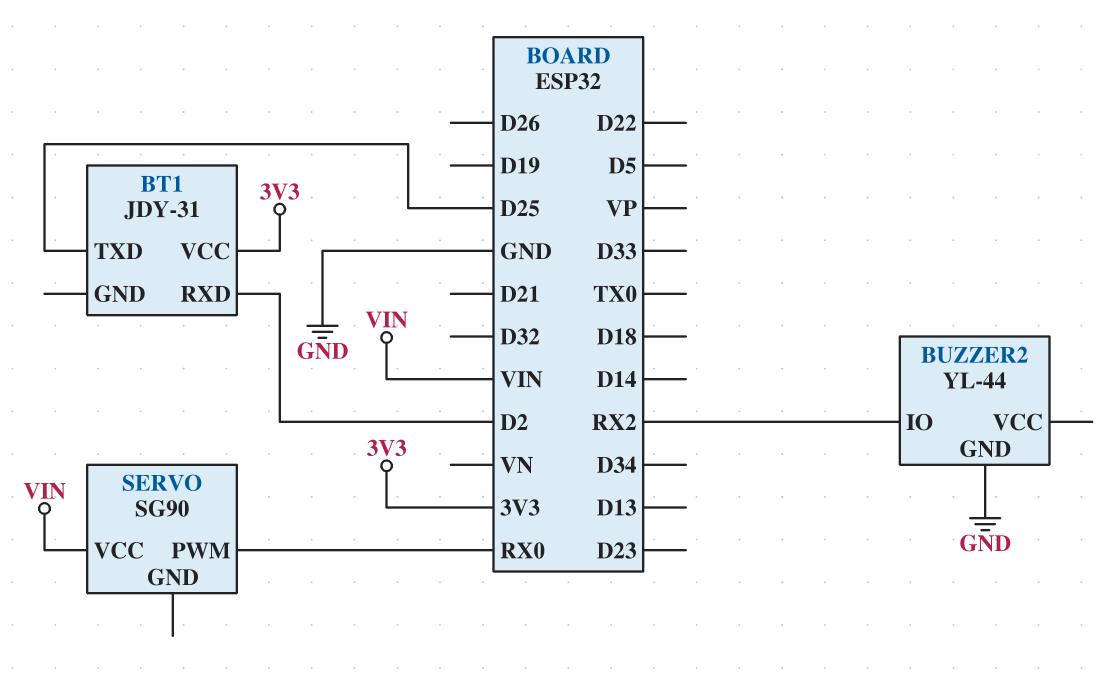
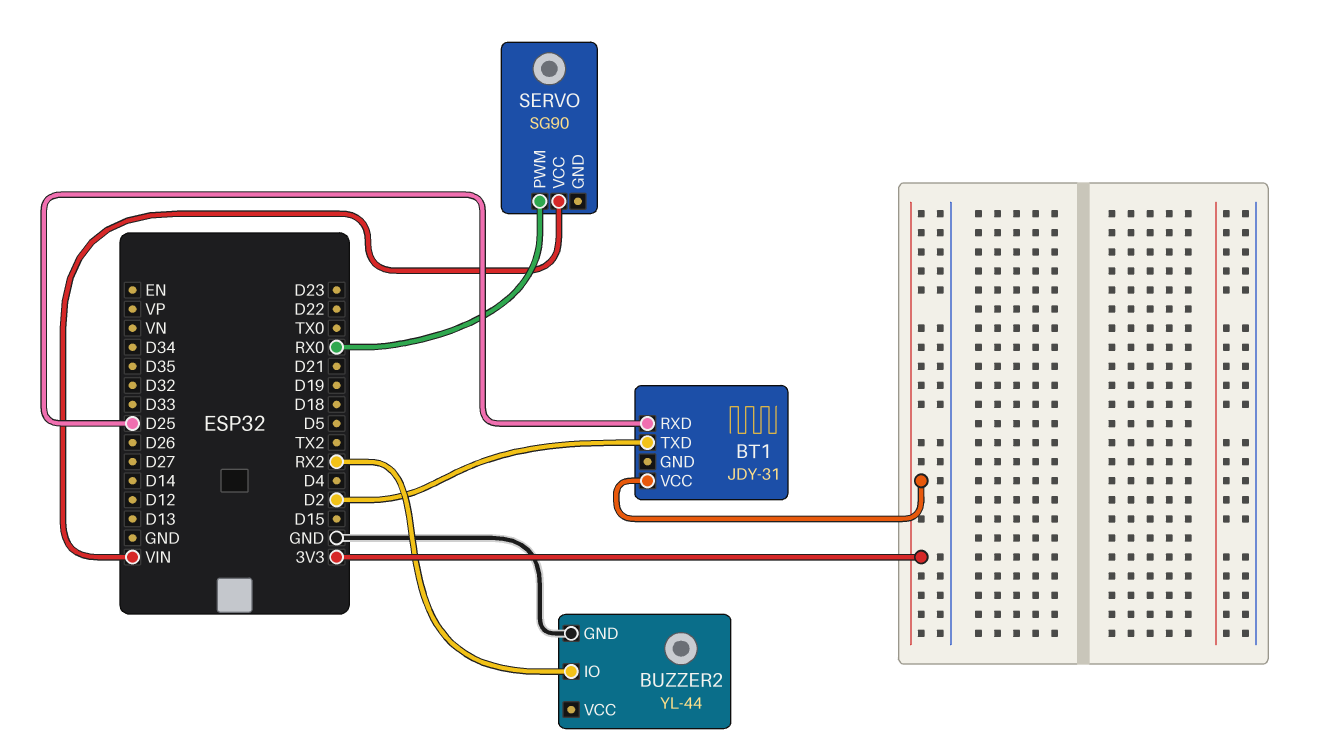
BT1 pin RXD: D2 -> D25
BT1 pin TXD: D25 -> D2

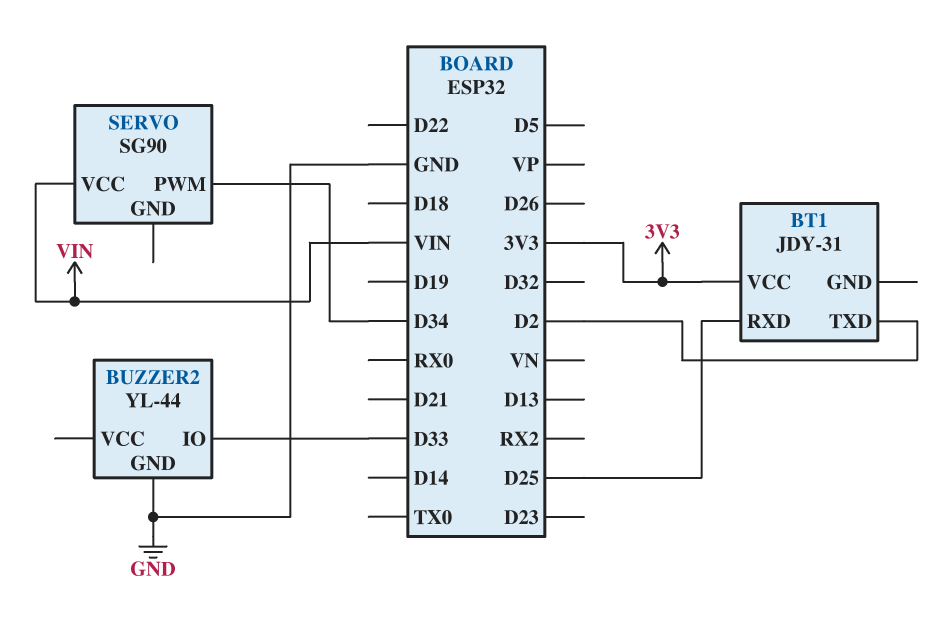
BUZZER2 pin IO: RX2 -> D33
SERVO pin PWM: RX0 -> D34

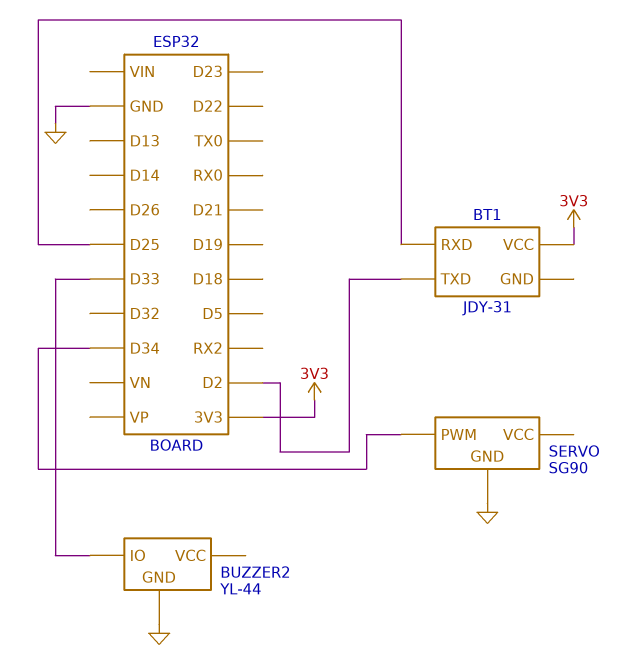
SERVO pin GND: none -> GND
SERVO pin VCC: VIN -> none

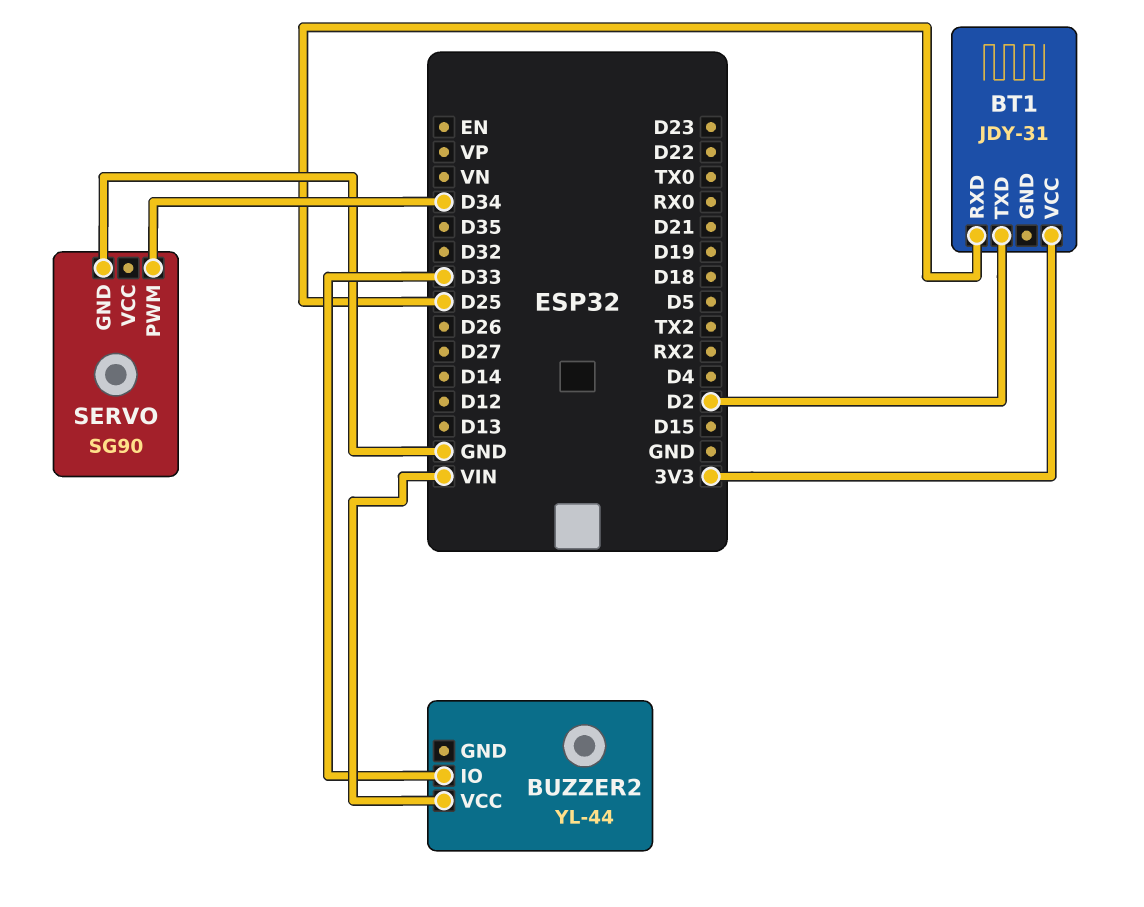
BUZZER2 pin GND: GND -> none
BUZZER2 pin VCC: none -> VIN

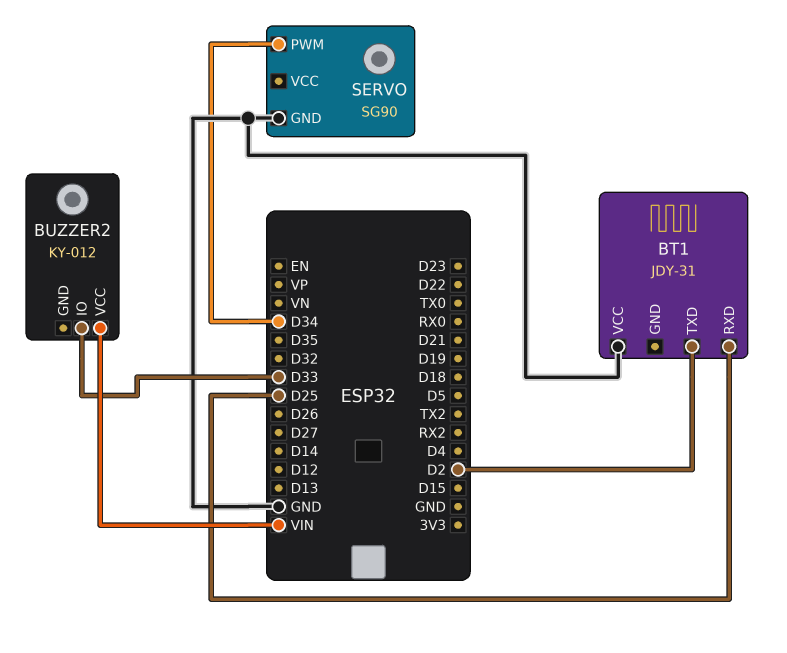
BT1 pin VCC: 3V3 -> GND
BUZZER2: YL-44 -> KY-012

